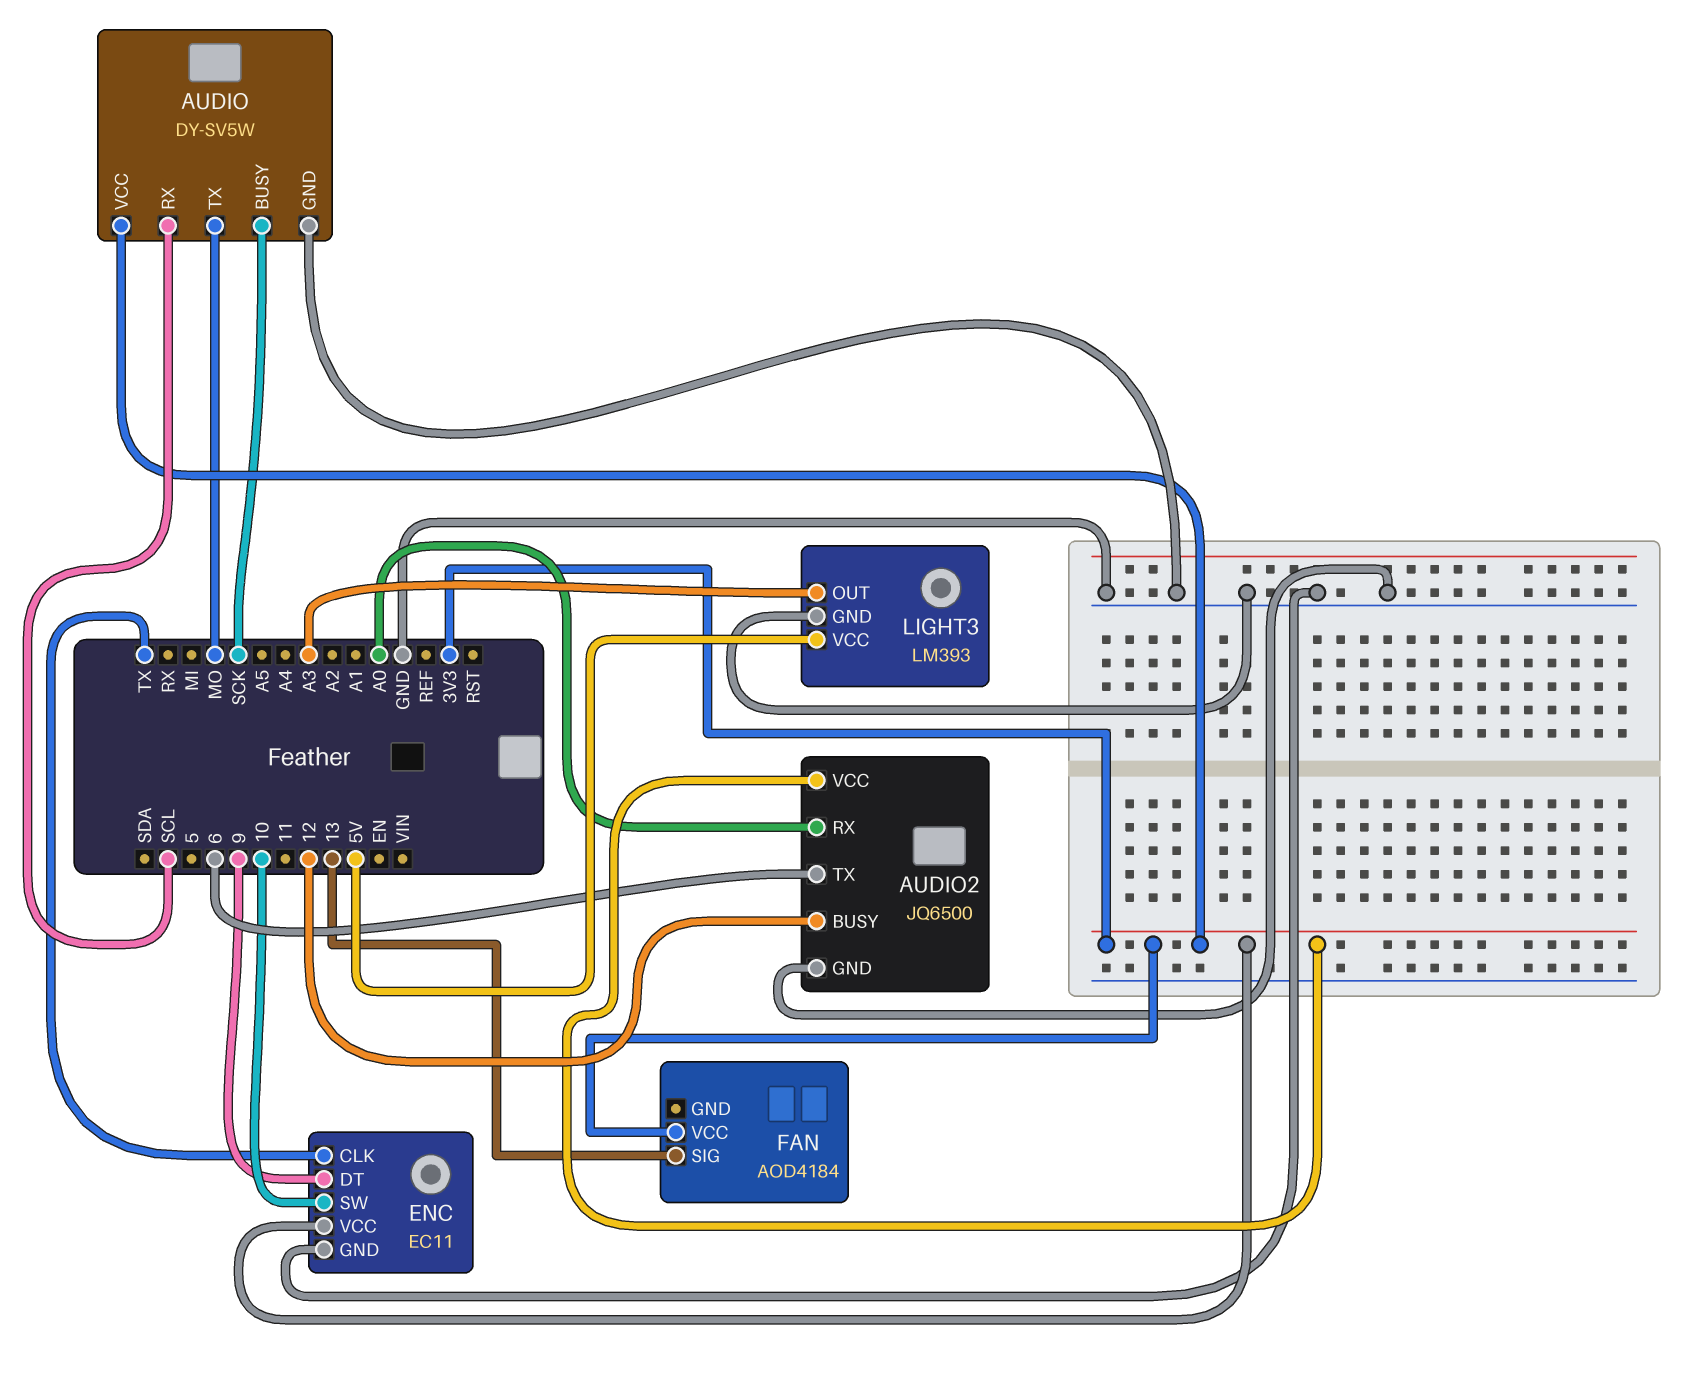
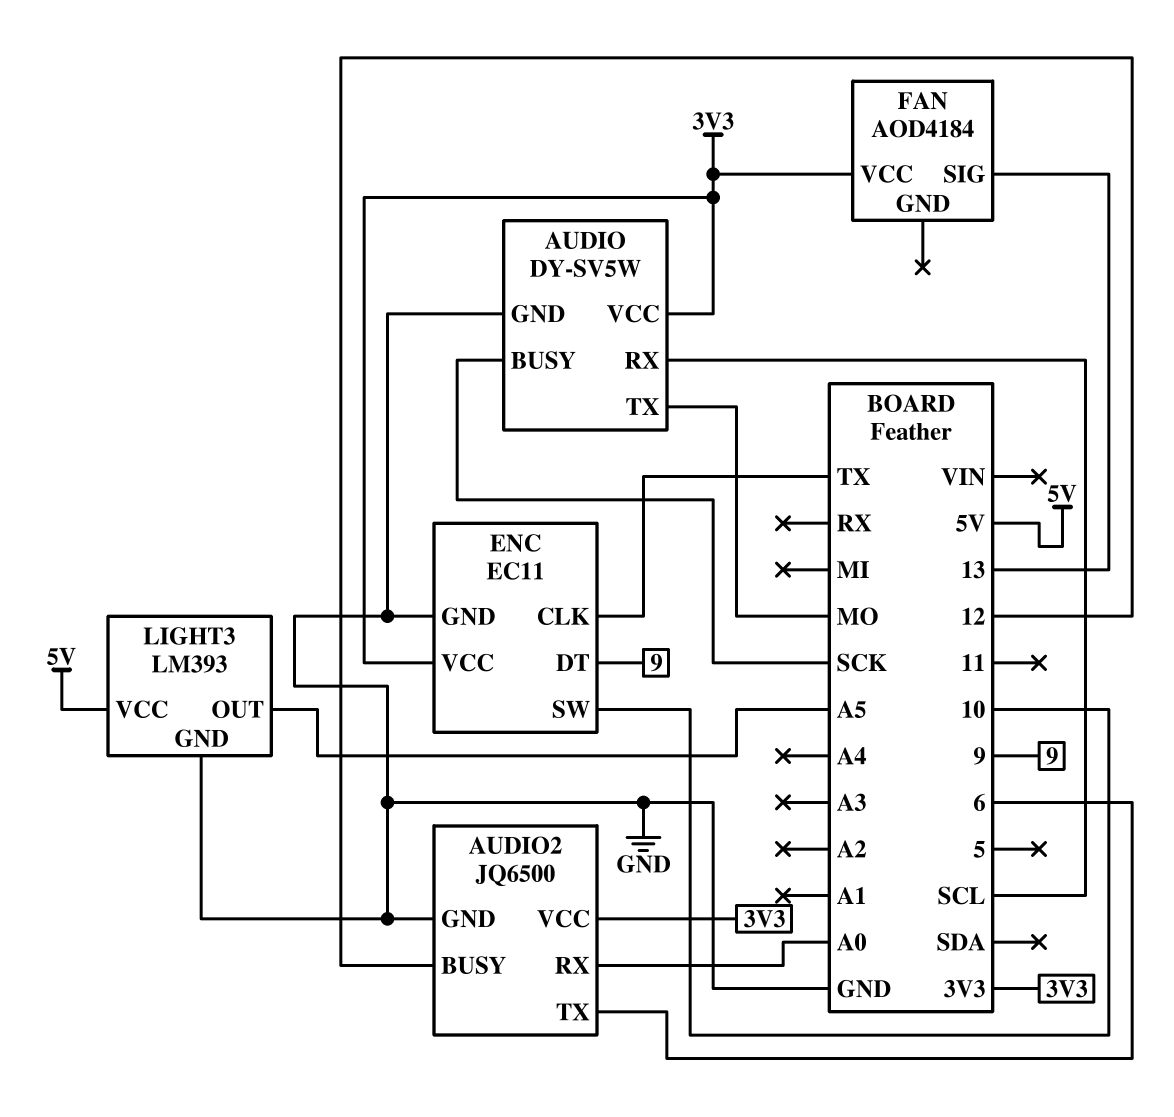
LIGHT3 pin OUT: A3 -> A5

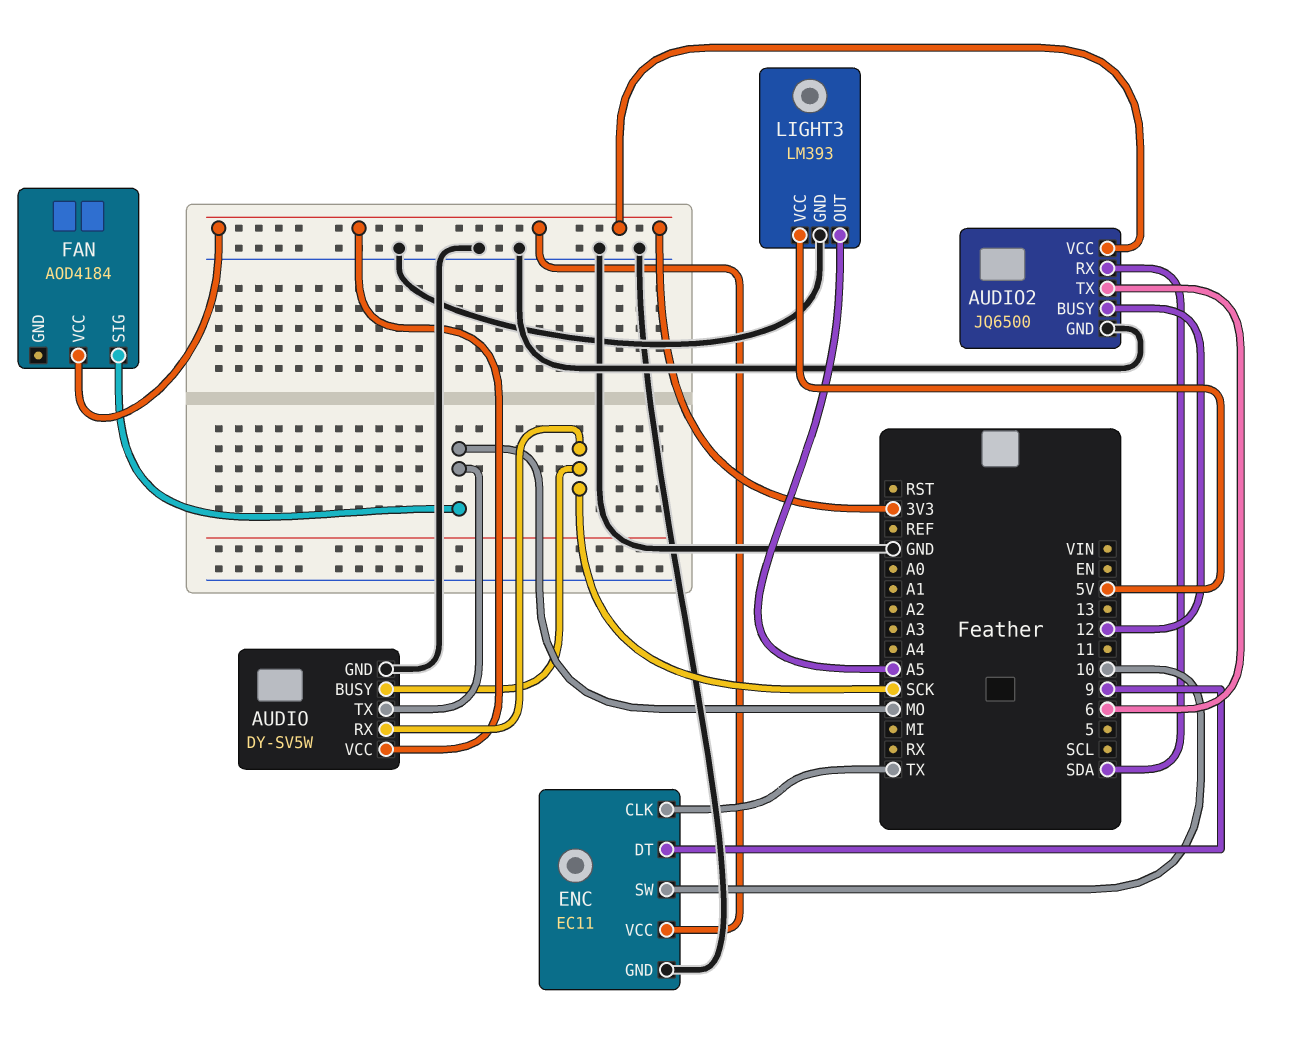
AUDIO pin RX: SCL -> SCK
AUDIO2 pin RX: A0 -> SDA
FAN pin SIG: 13 -> MO

